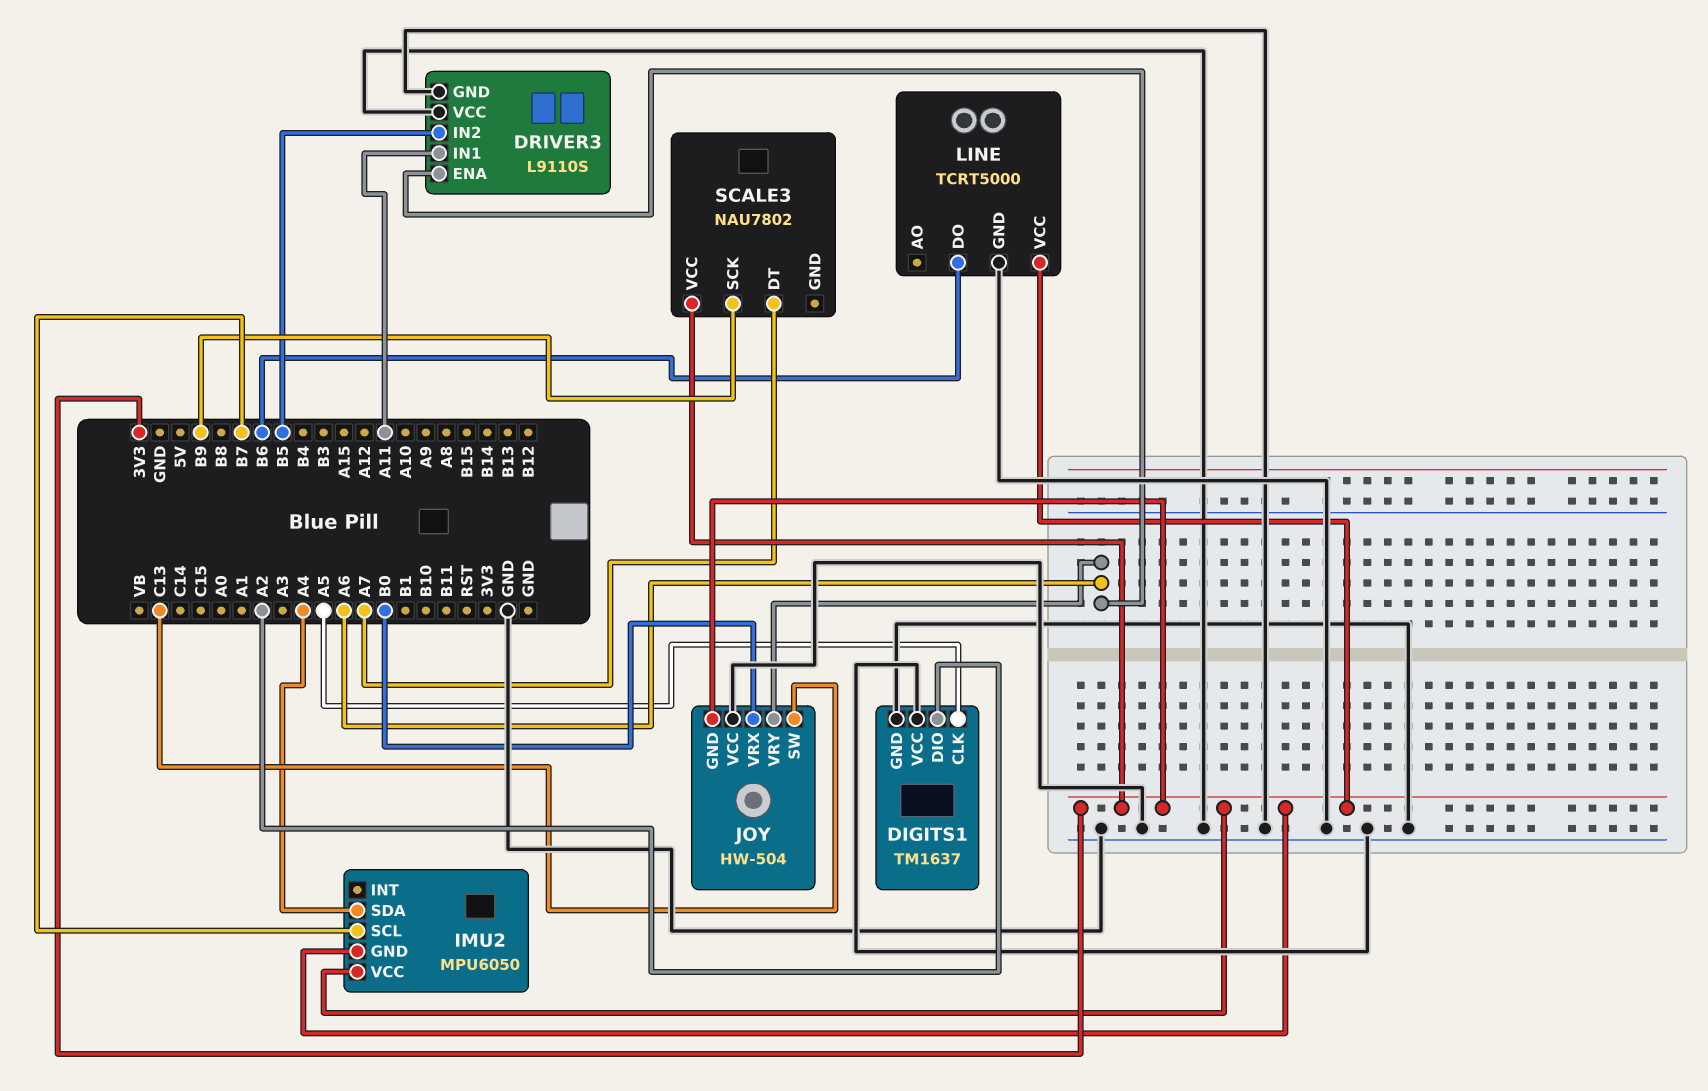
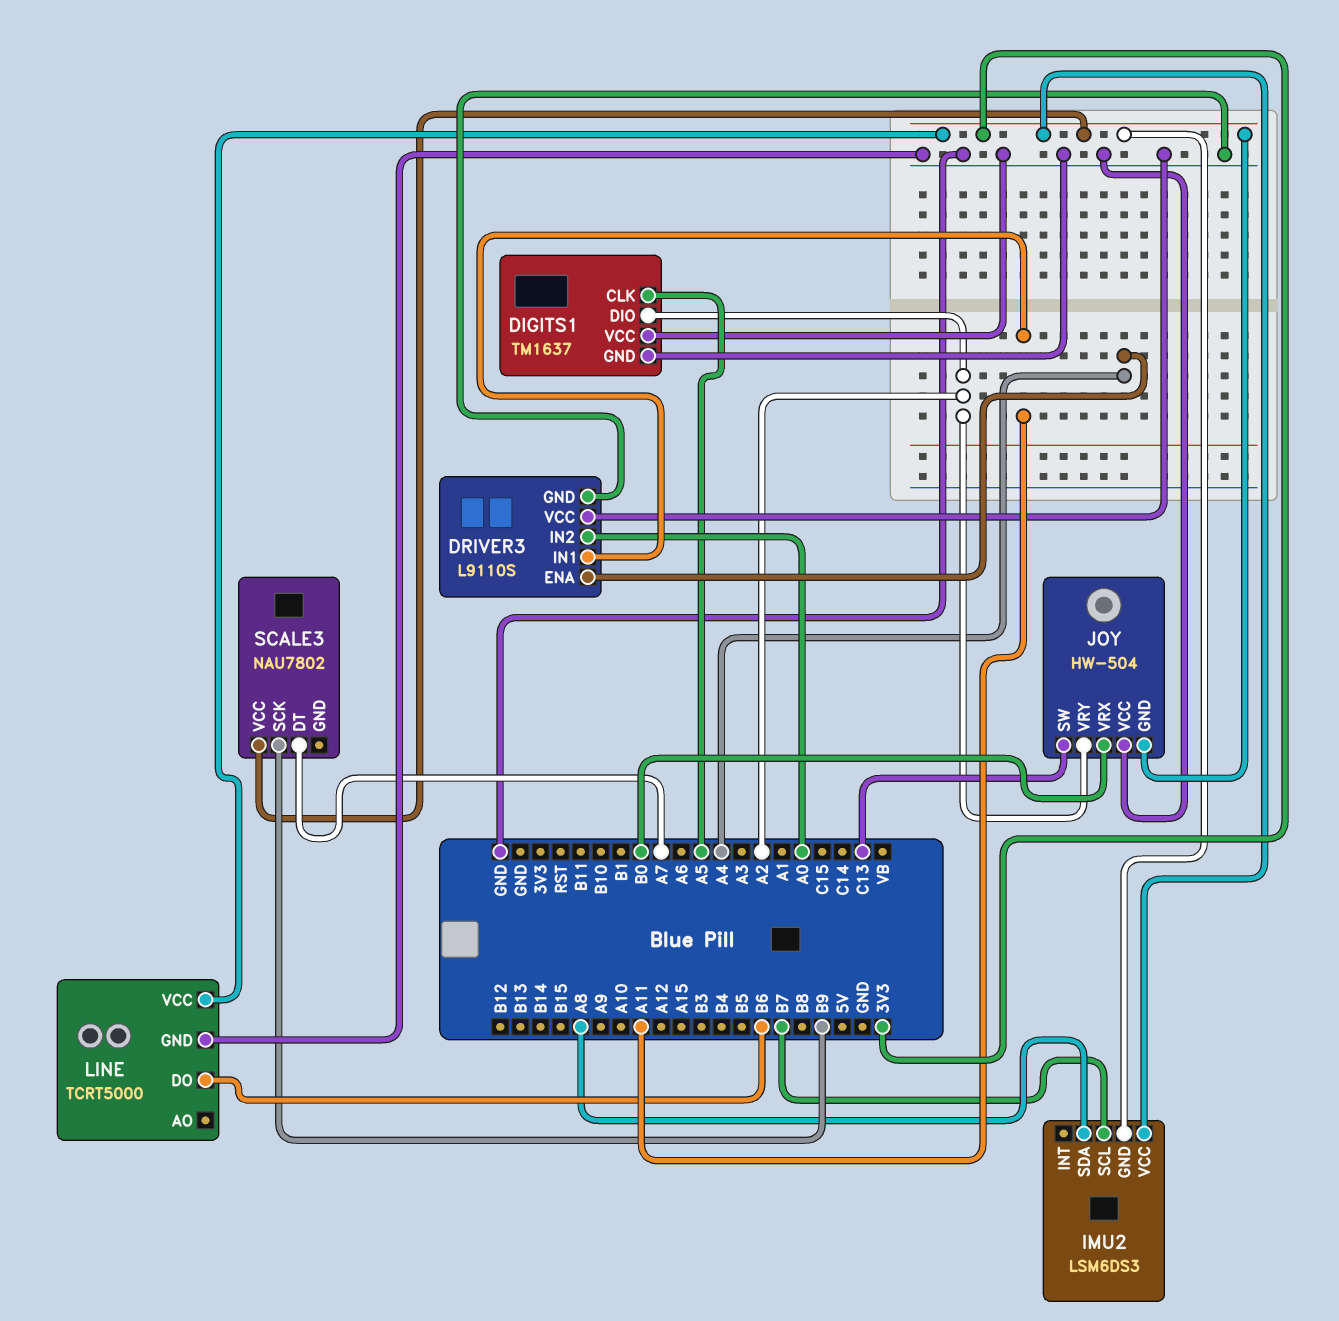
DRIVER3 pin ENA: A6 -> A4
DRIVER3 pin IN2: B5 -> A0
IMU2: MPU6050 -> LSM6DS3
IMU2 pin SDA: A4 -> A8
JOY pin VRY: A6 -> A2

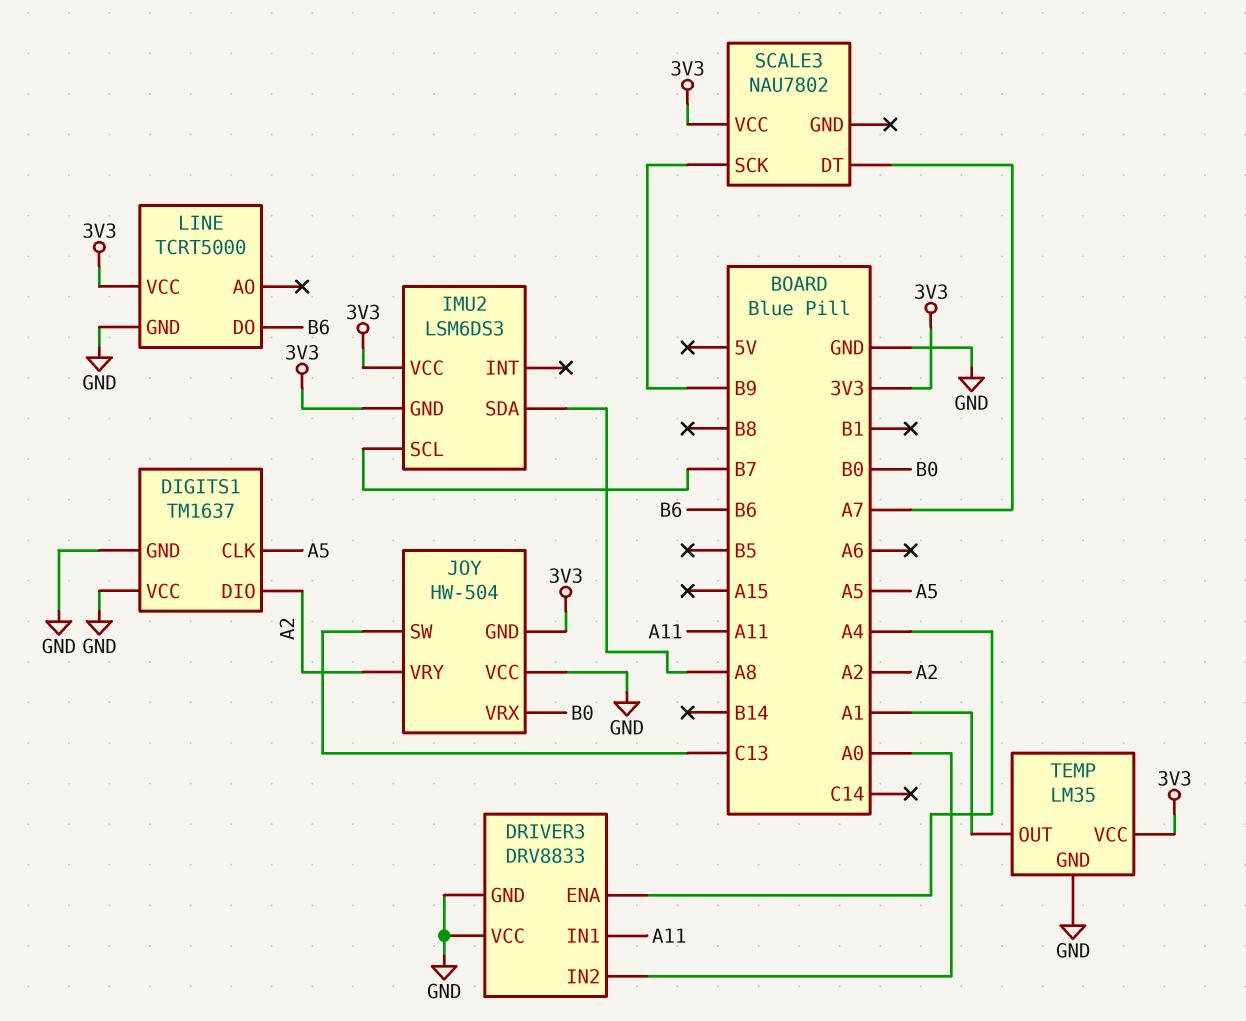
DRIVER3: L9110S -> DRV8833
TEMP: none -> LM35
TEMP pin GND: none -> GND
TEMP pin OUT: none -> A1
TEMP pin VCC: none -> 3V3

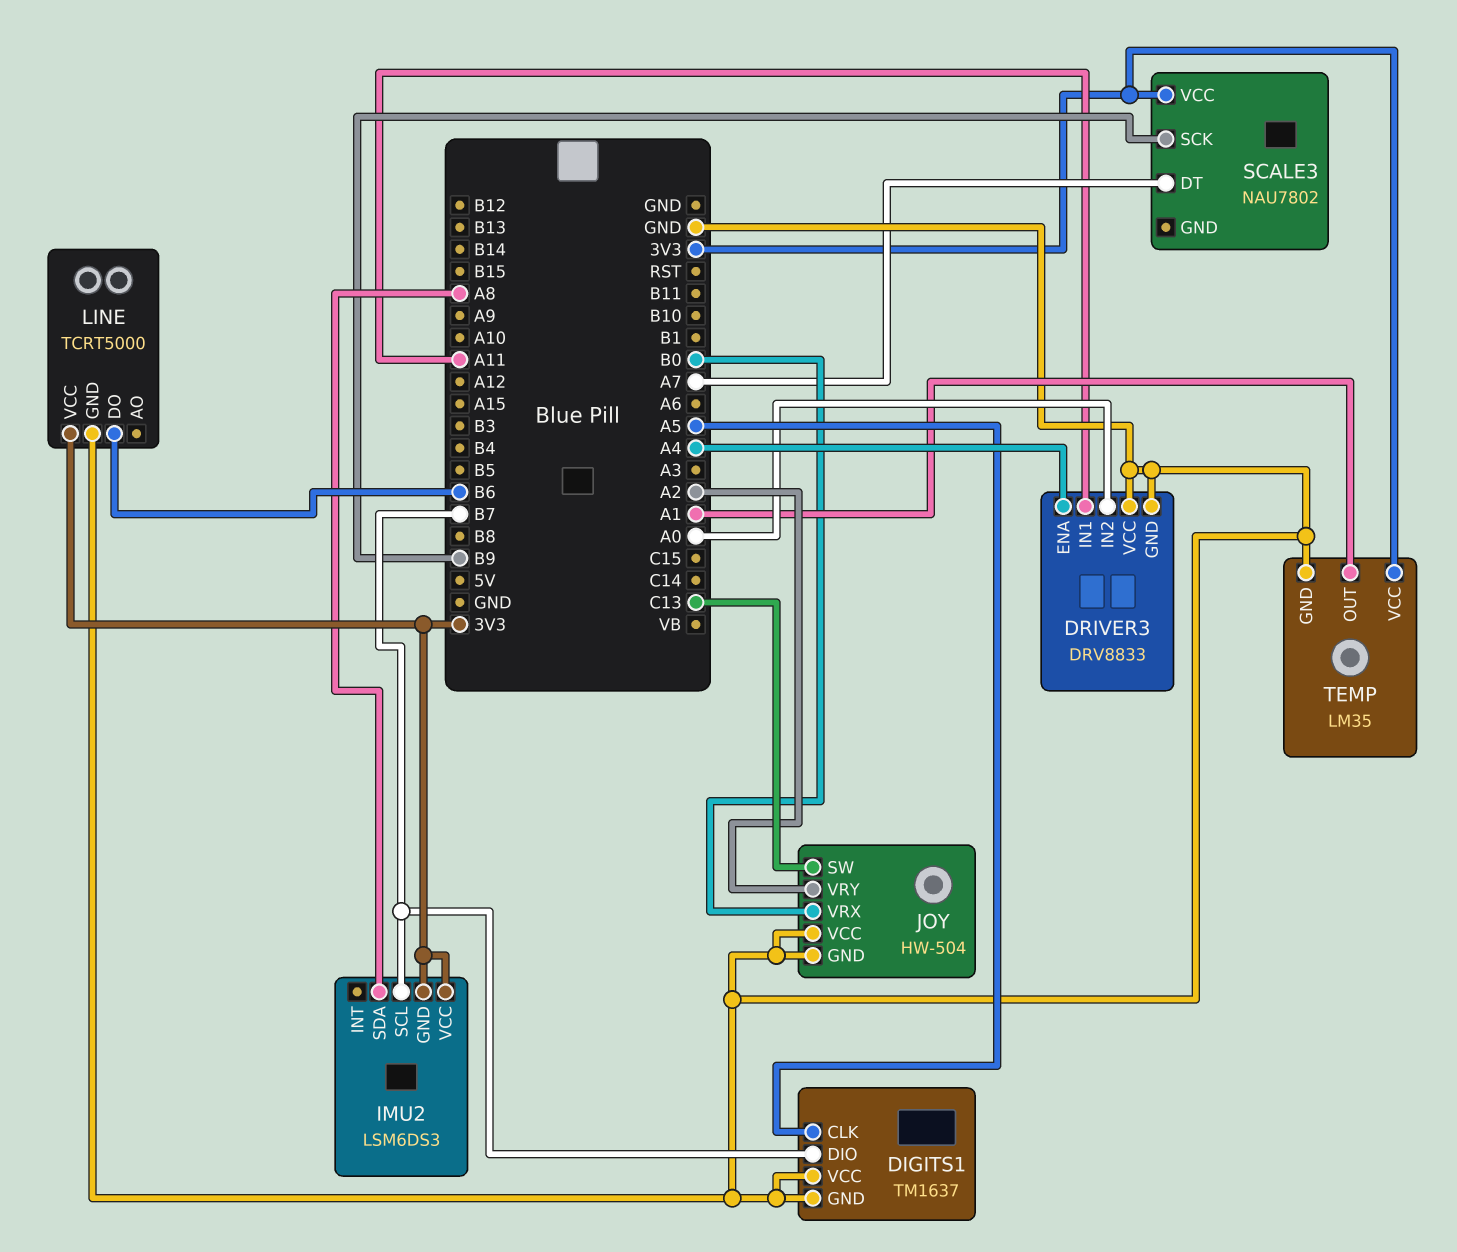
DIGITS1 pin DIO: A2 -> B7
JOY pin GND: 3V3 -> GND

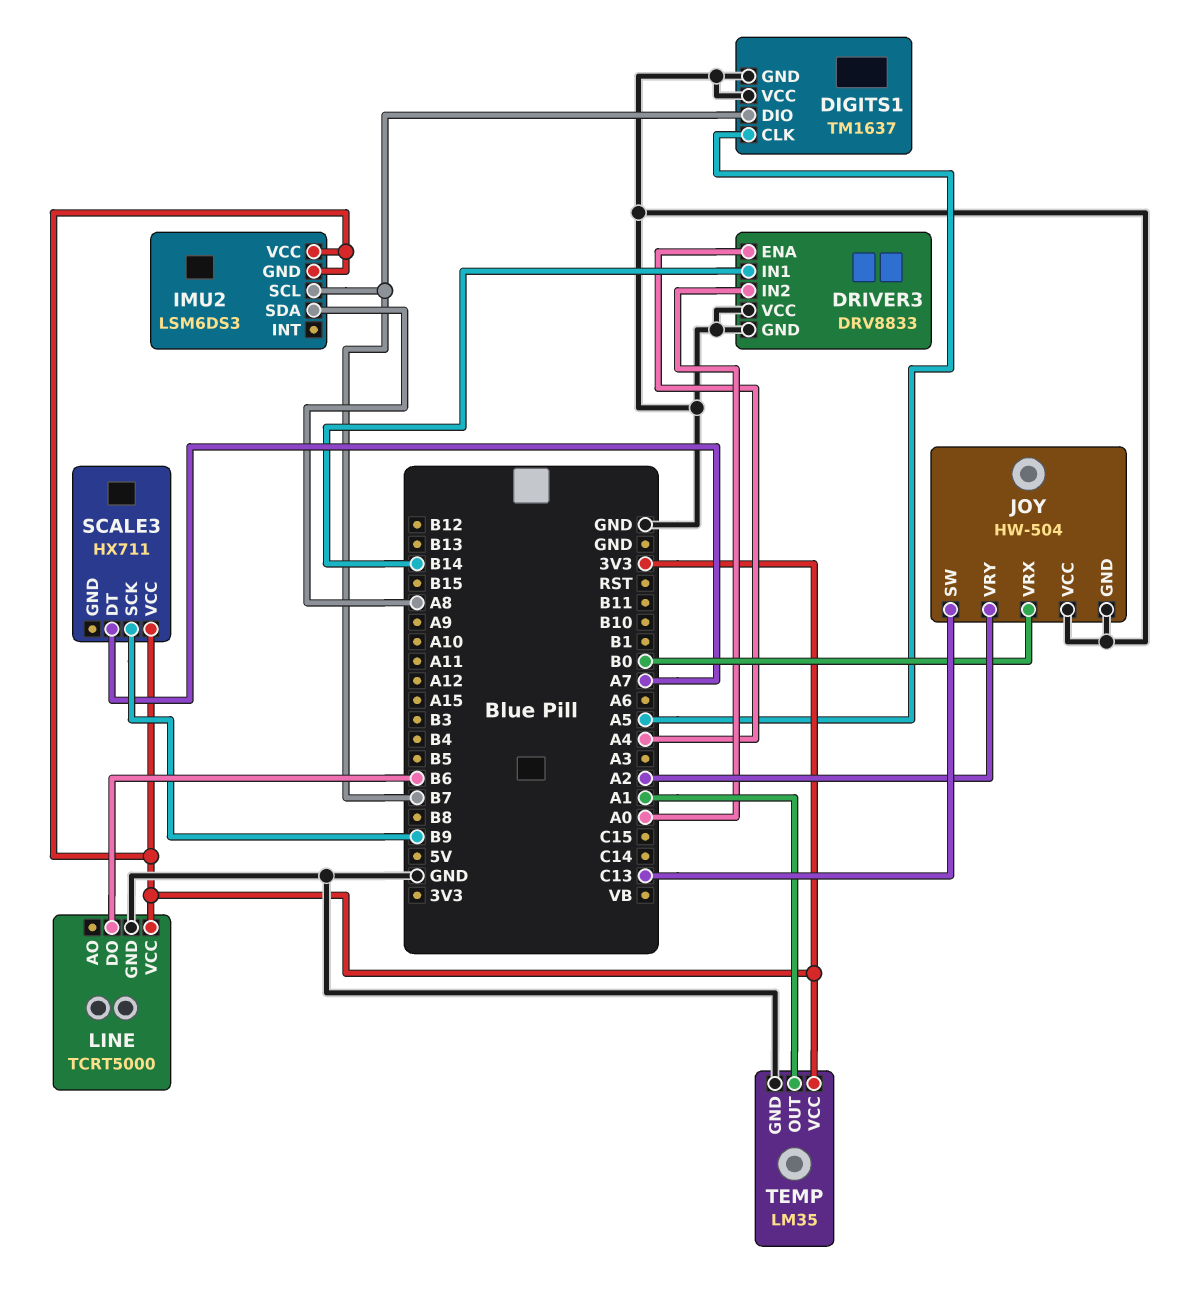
DRIVER3 pin IN1: A11 -> B14
SCALE3: NAU7802 -> HX711

